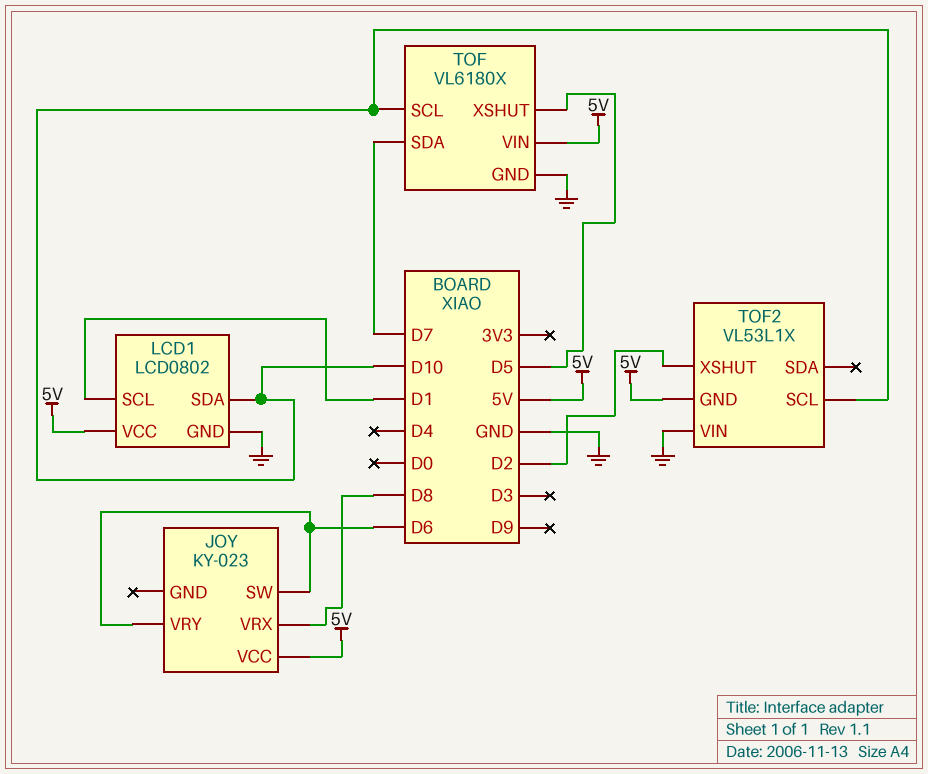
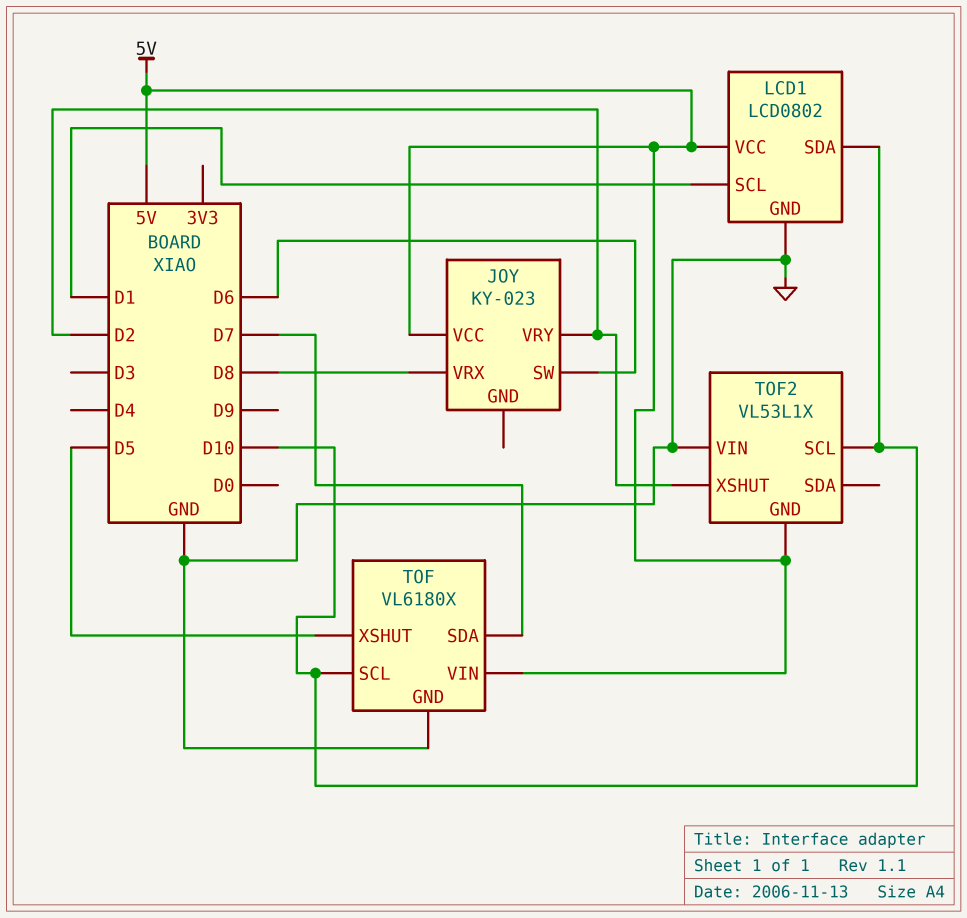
JOY pin VRY: D6 -> D2

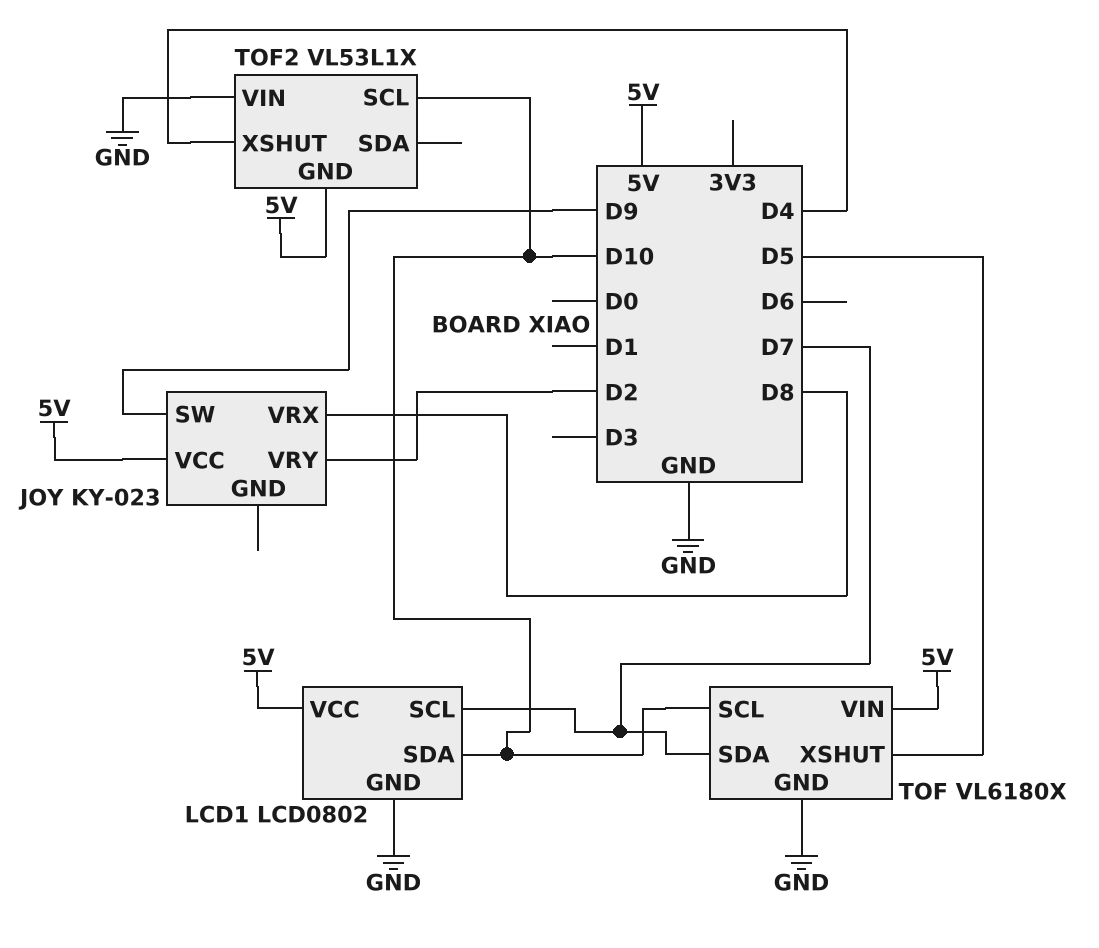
JOY pin SW: D6 -> D9
LCD1 pin SCL: D1 -> D7
TOF2 pin XSHUT: D2 -> D4

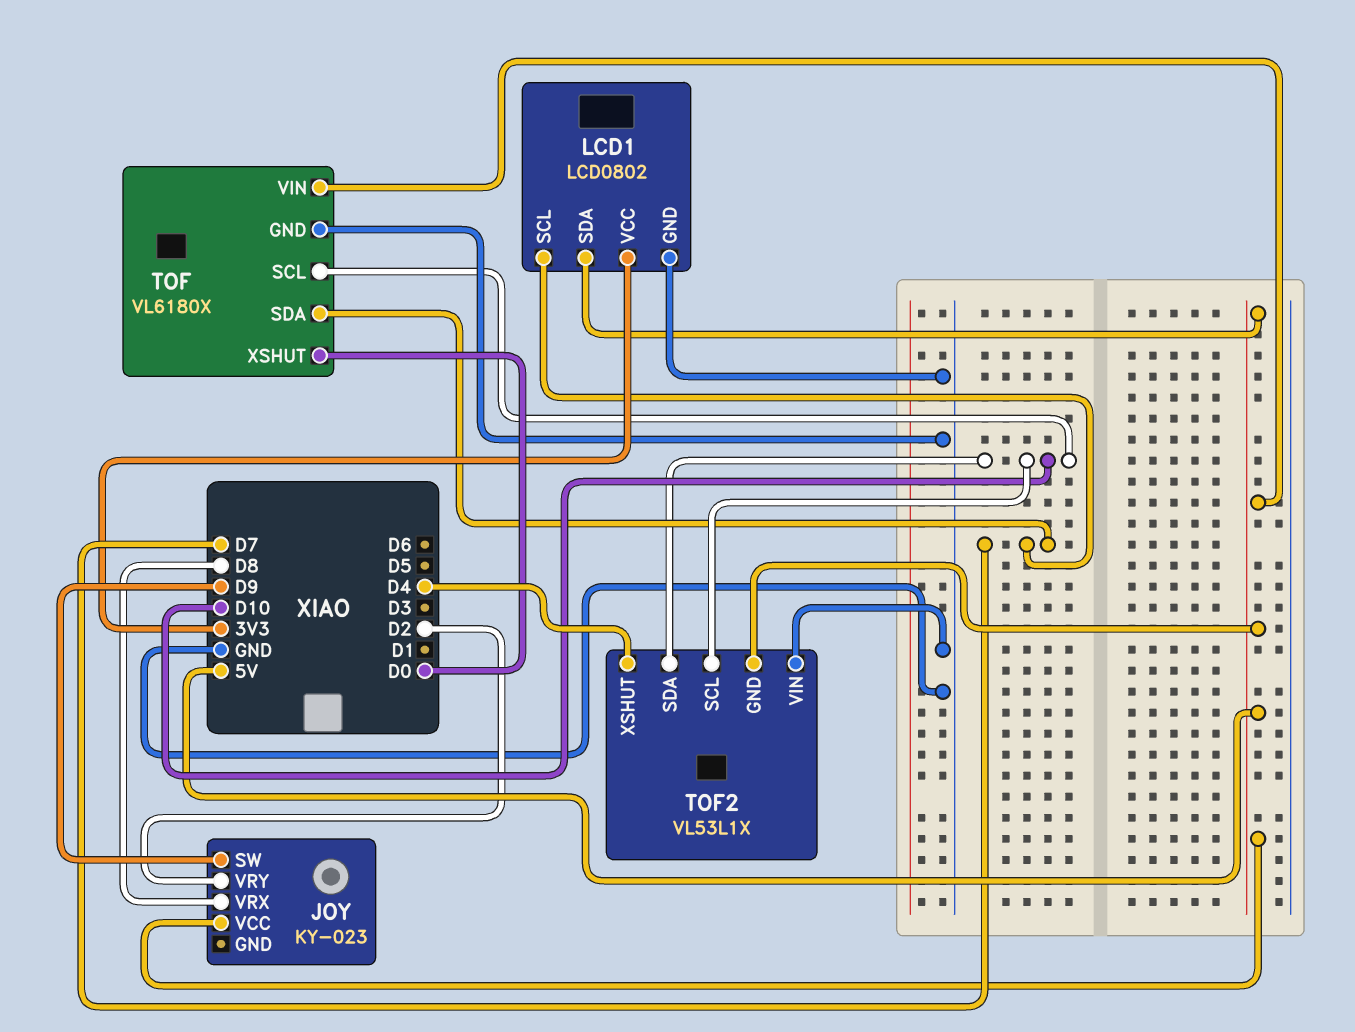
LCD1 pin SDA: D10 -> 5V
LCD1 pin VCC: 5V -> 3V3
TOF pin XSHUT: D5 -> D0
TOF2 pin SDA: none -> D10

